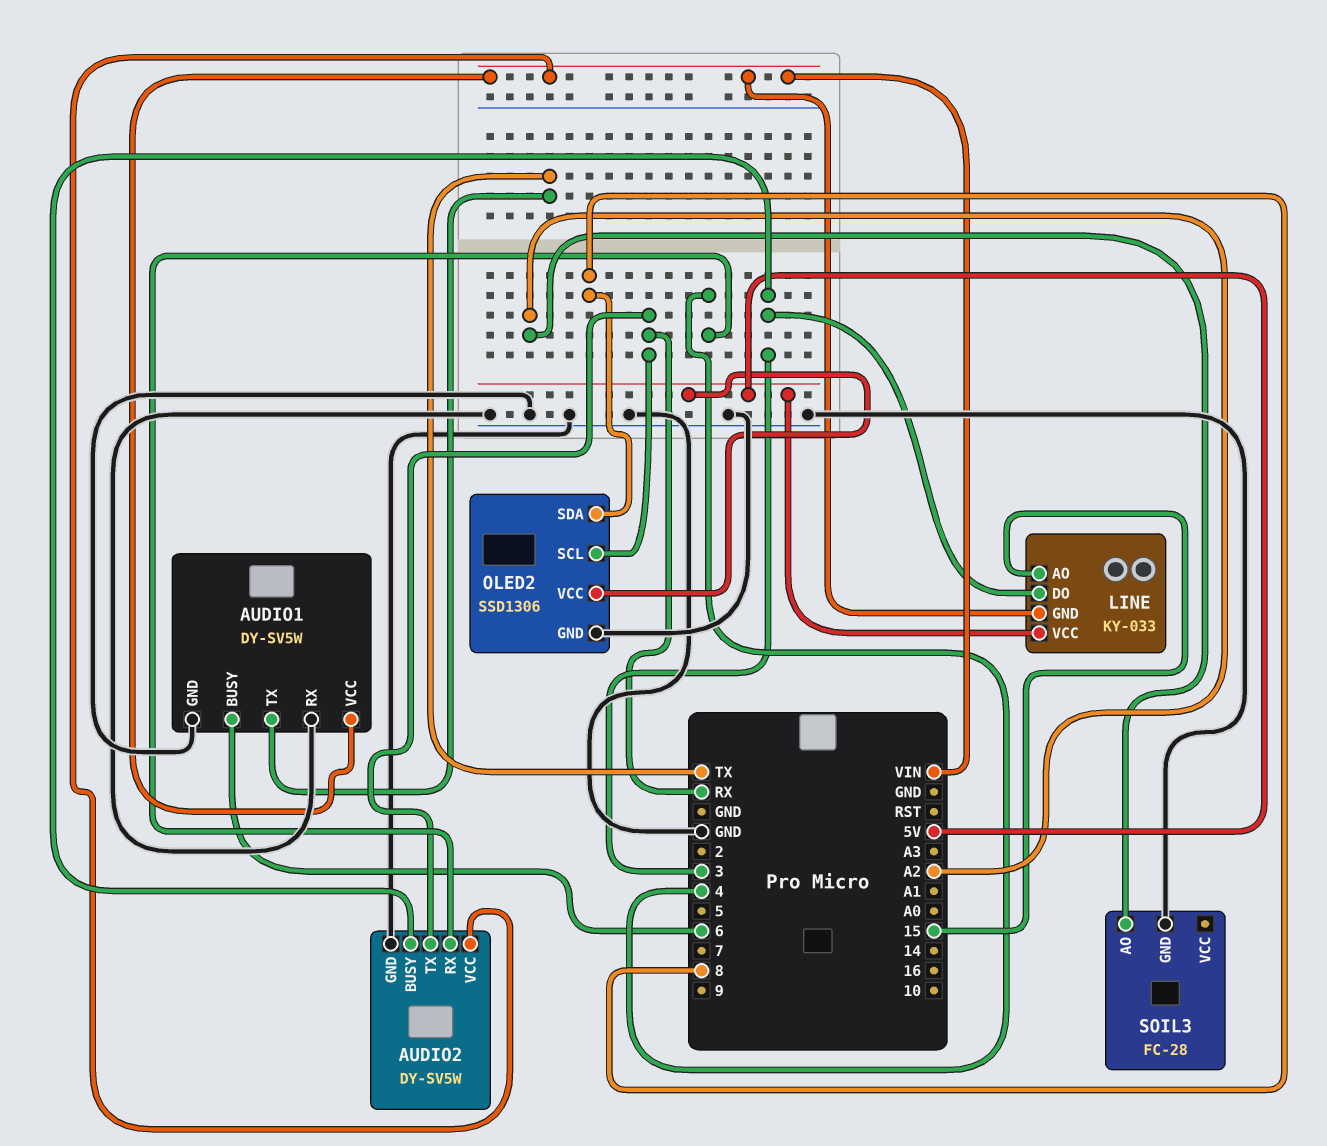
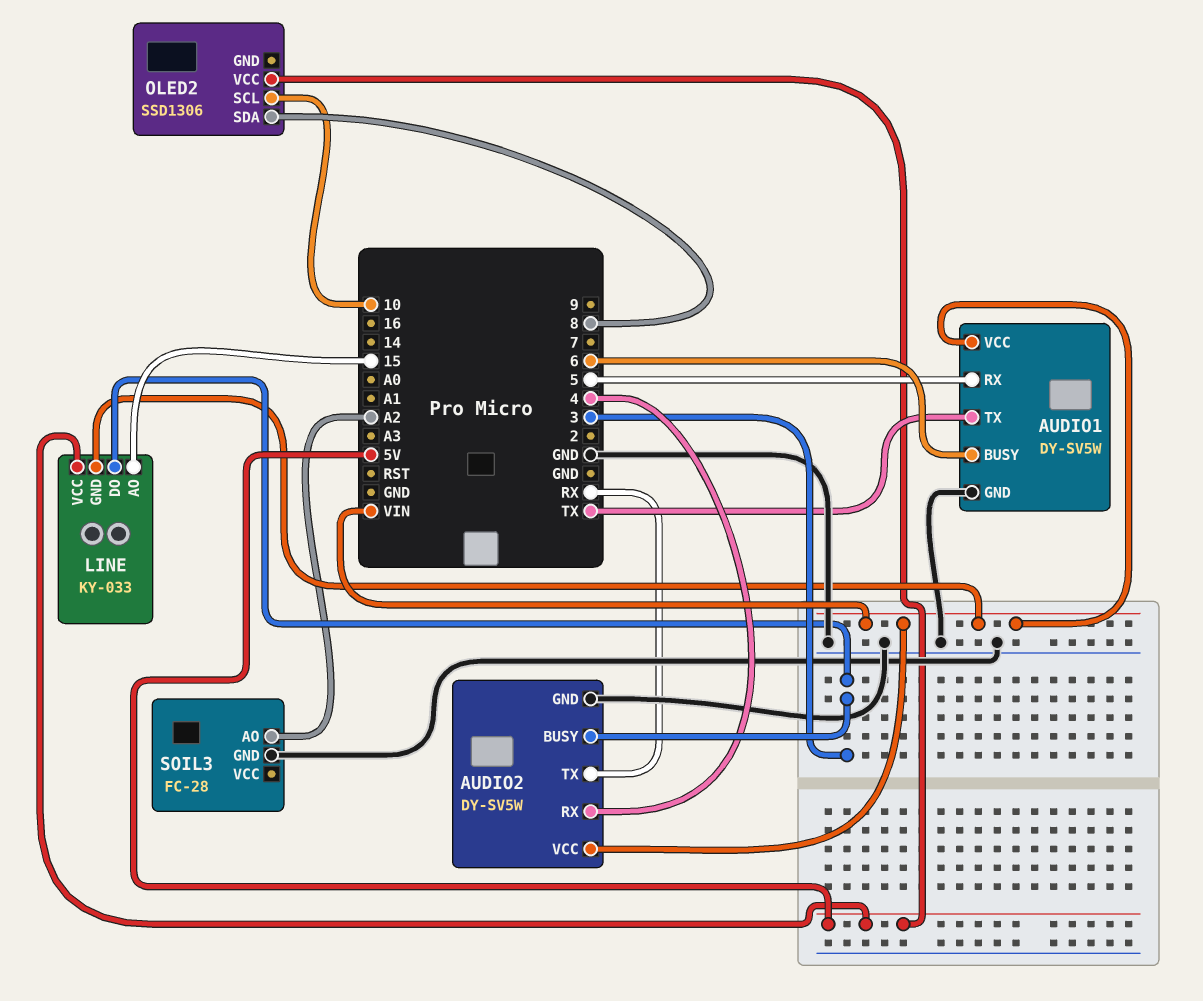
AUDIO1 pin RX: GND -> 5
OLED2 pin GND: GND -> none
OLED2 pin SCL: RX -> 10

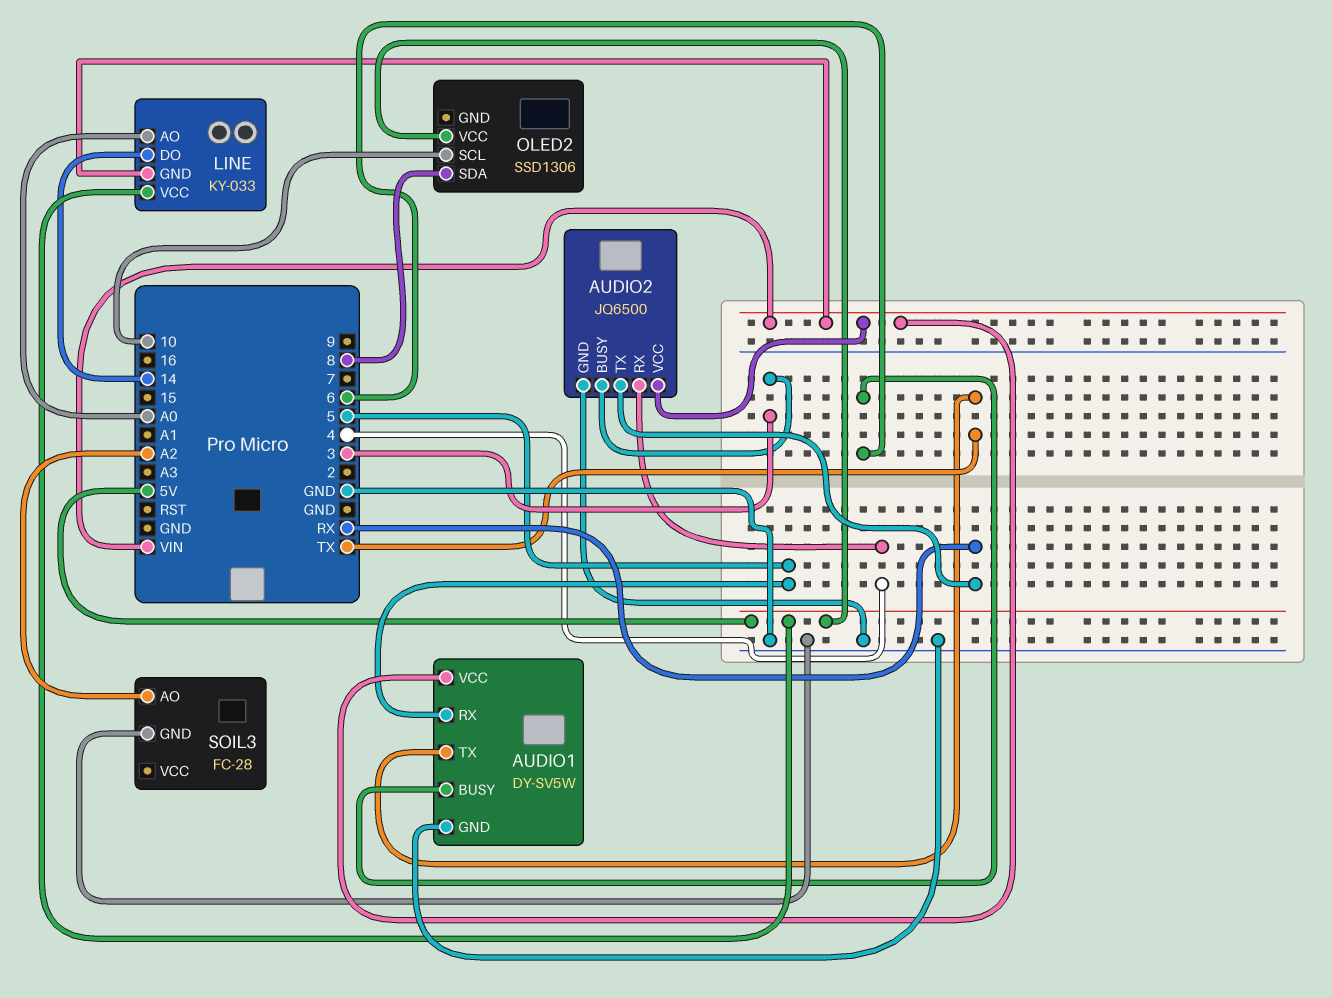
AUDIO2: DY-SV5W -> JQ6500
LINE pin AO: 15 -> A0
LINE pin DO: 3 -> 14

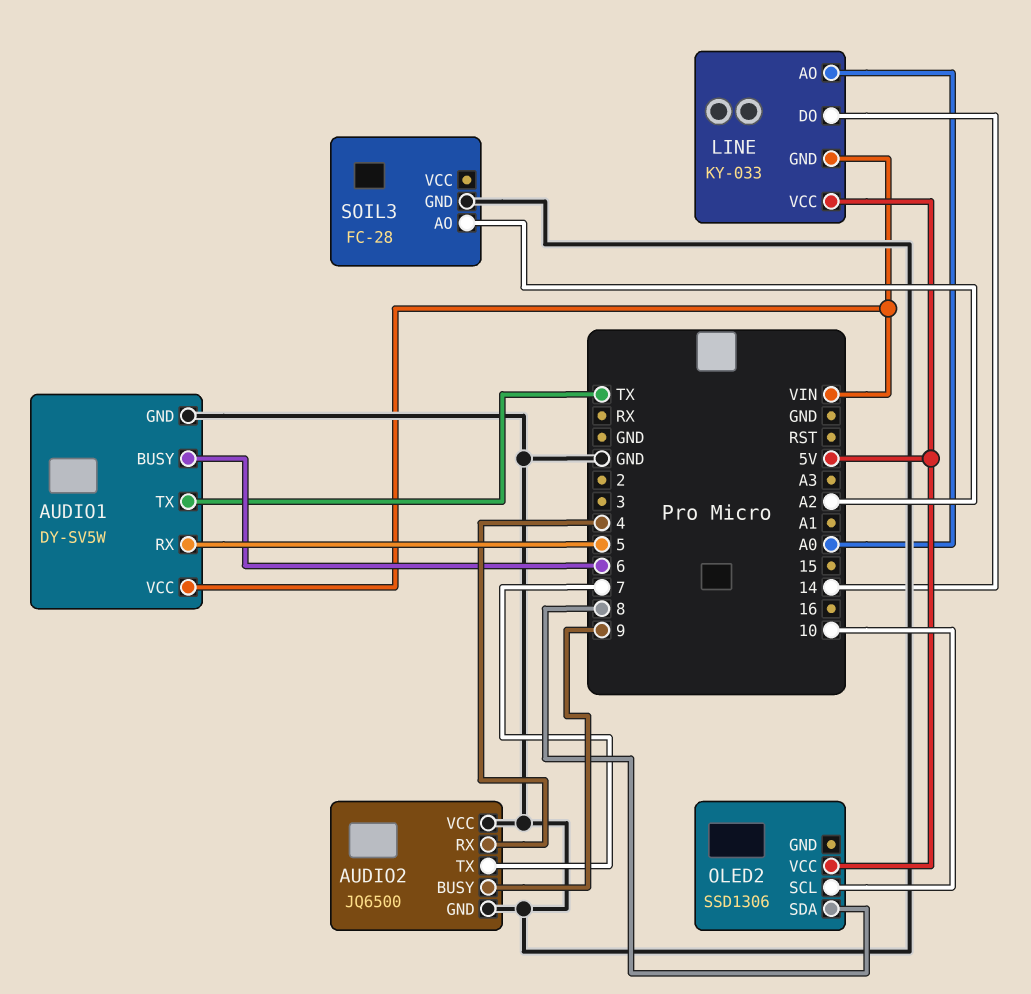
AUDIO2 pin BUSY: 3 -> 9
AUDIO2 pin TX: RX -> 7
AUDIO2 pin VCC: VIN -> GND

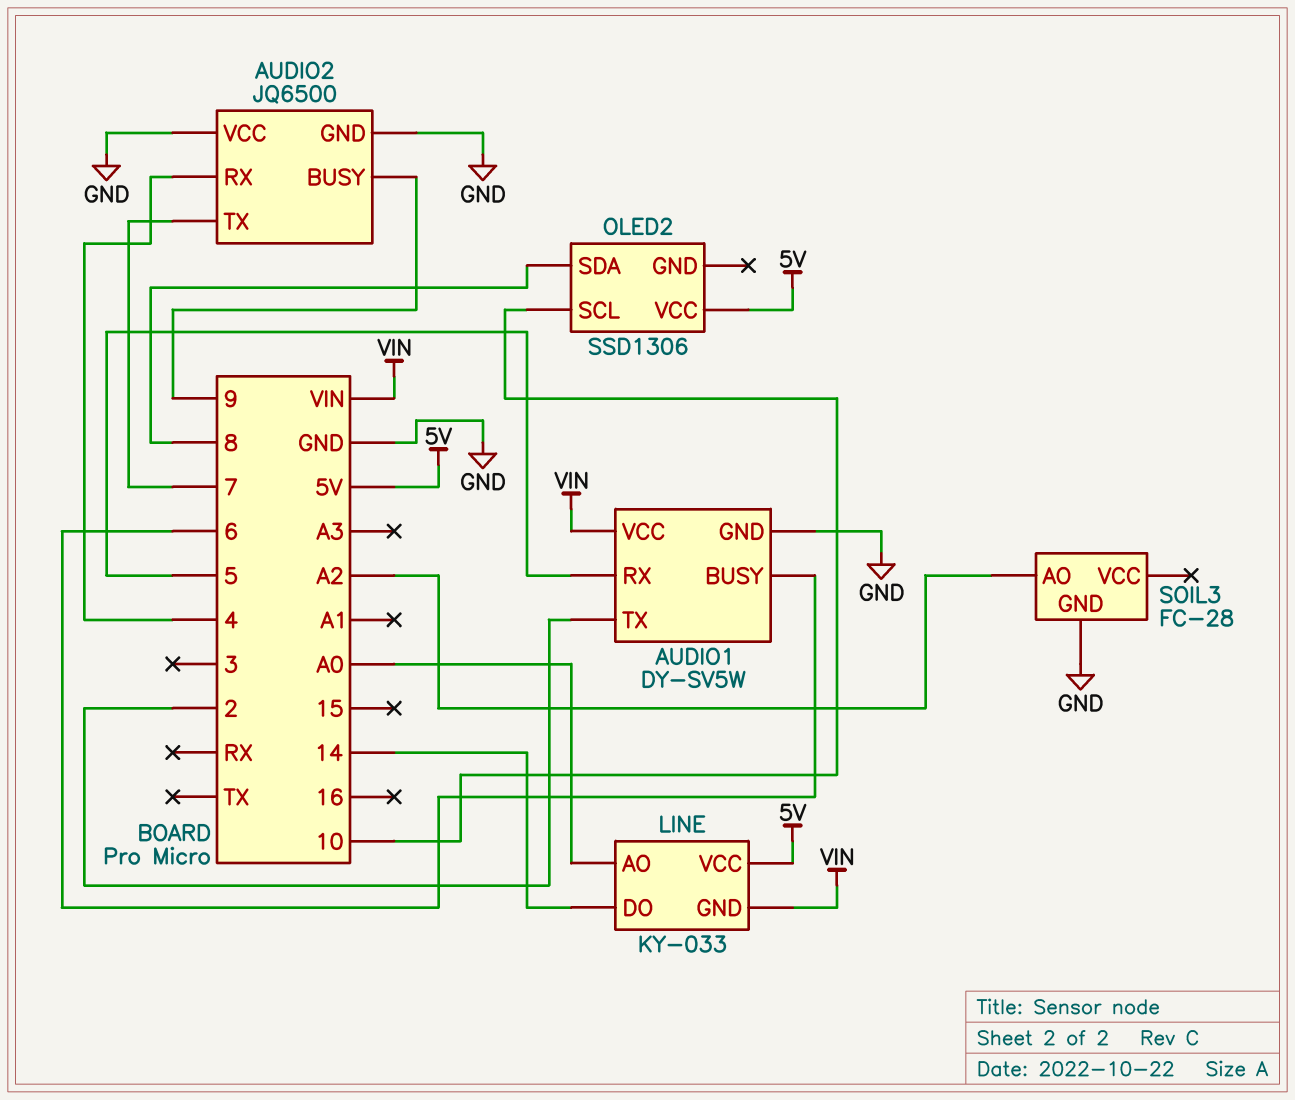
AUDIO1 pin TX: TX -> 2

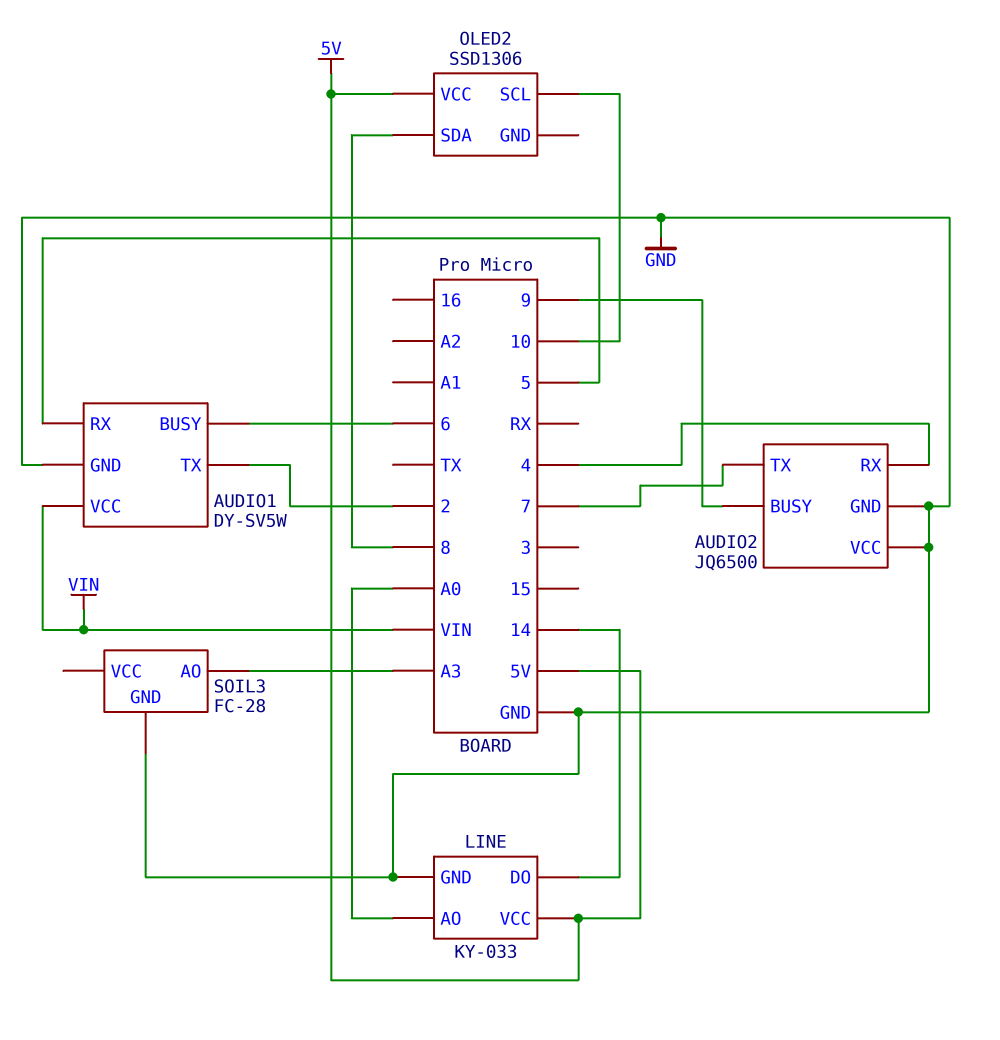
LINE pin GND: VIN -> GND
SOIL3 pin AO: A2 -> A3

